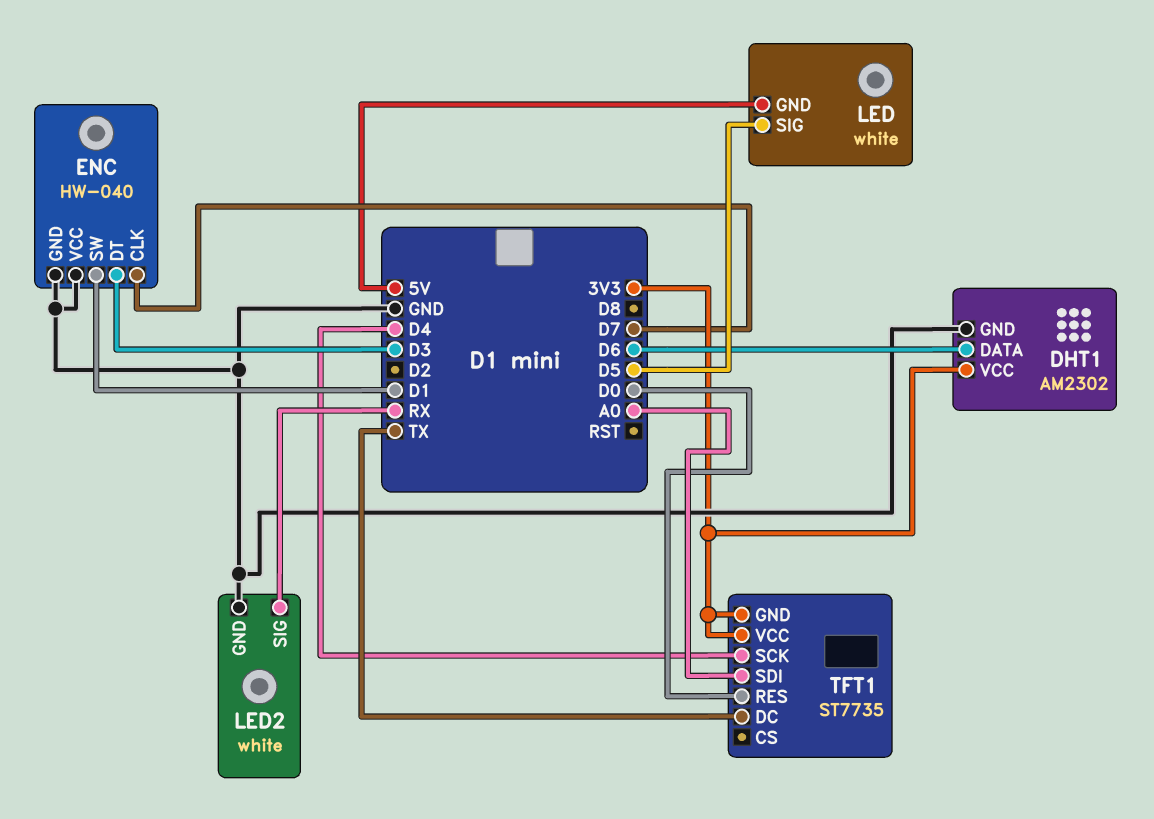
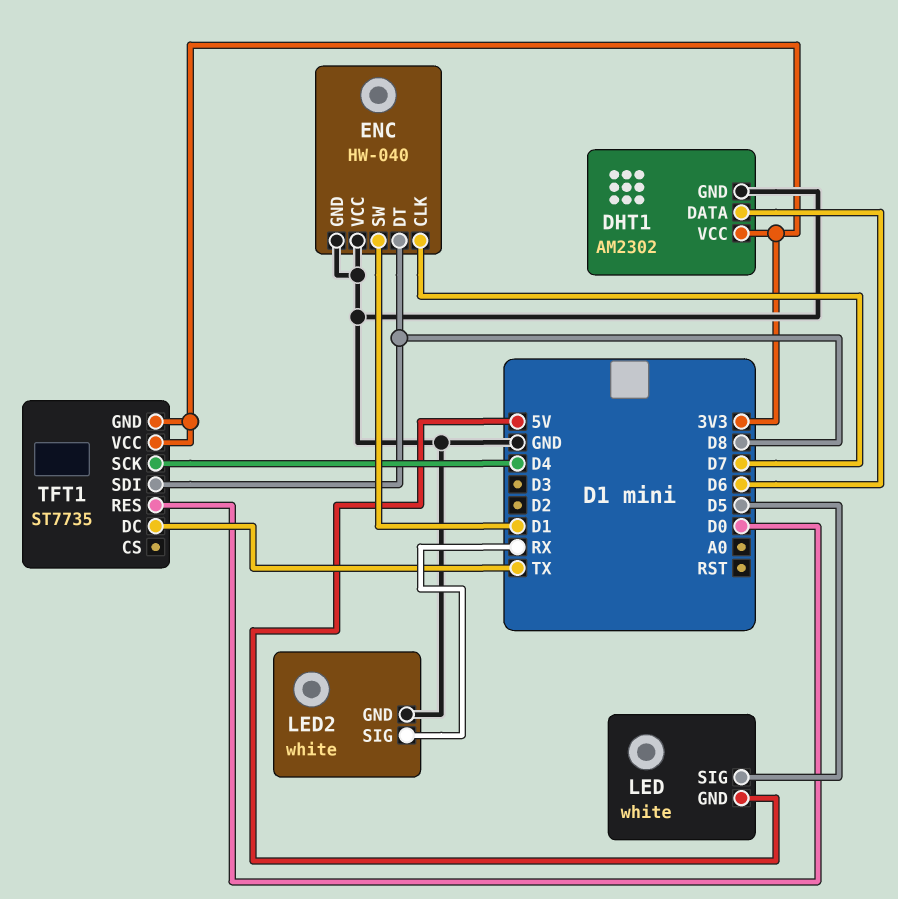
ENC pin DT: D3 -> D8
TFT1 pin SDI: A0 -> D8

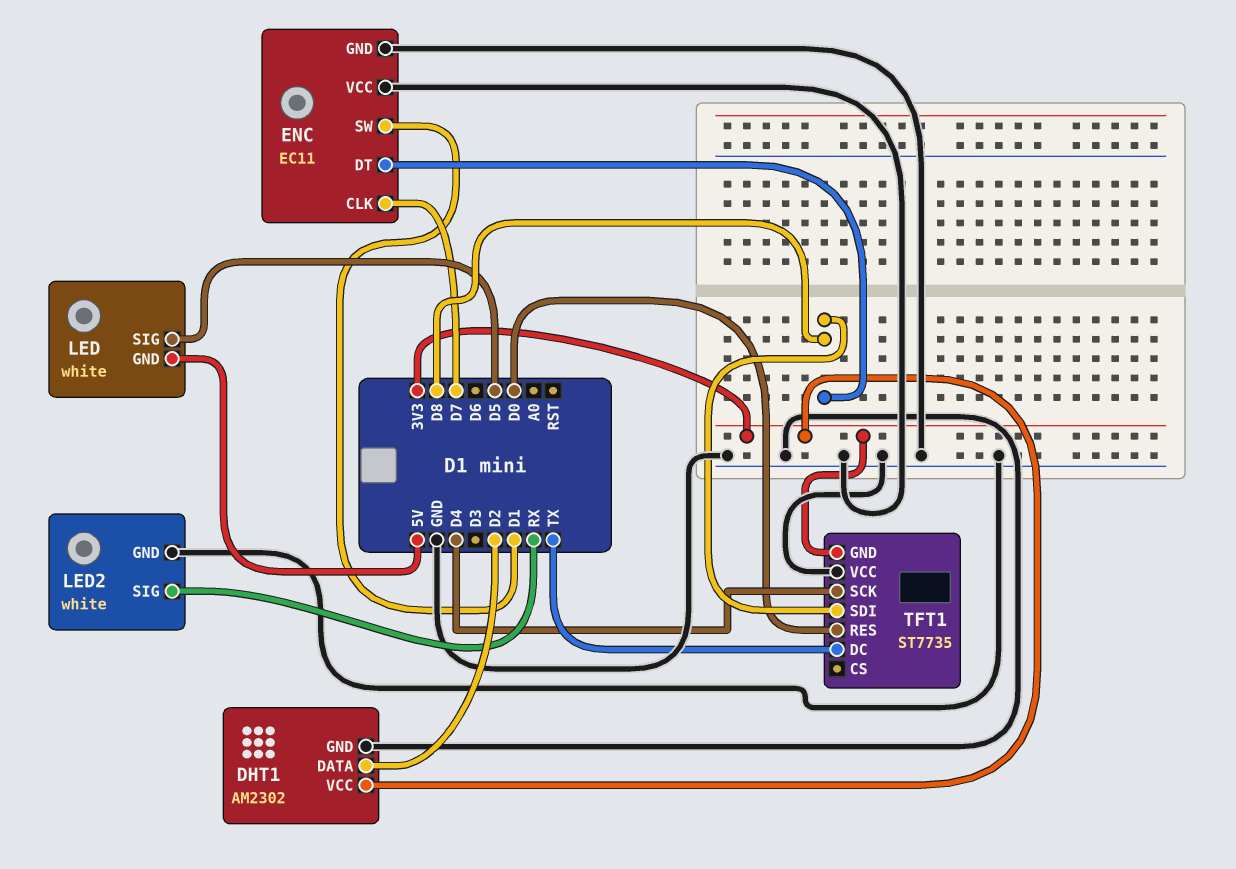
DHT1 pin DATA: D6 -> D2
ENC: HW-040 -> EC11
TFT1 pin VCC: 3V3 -> GND

